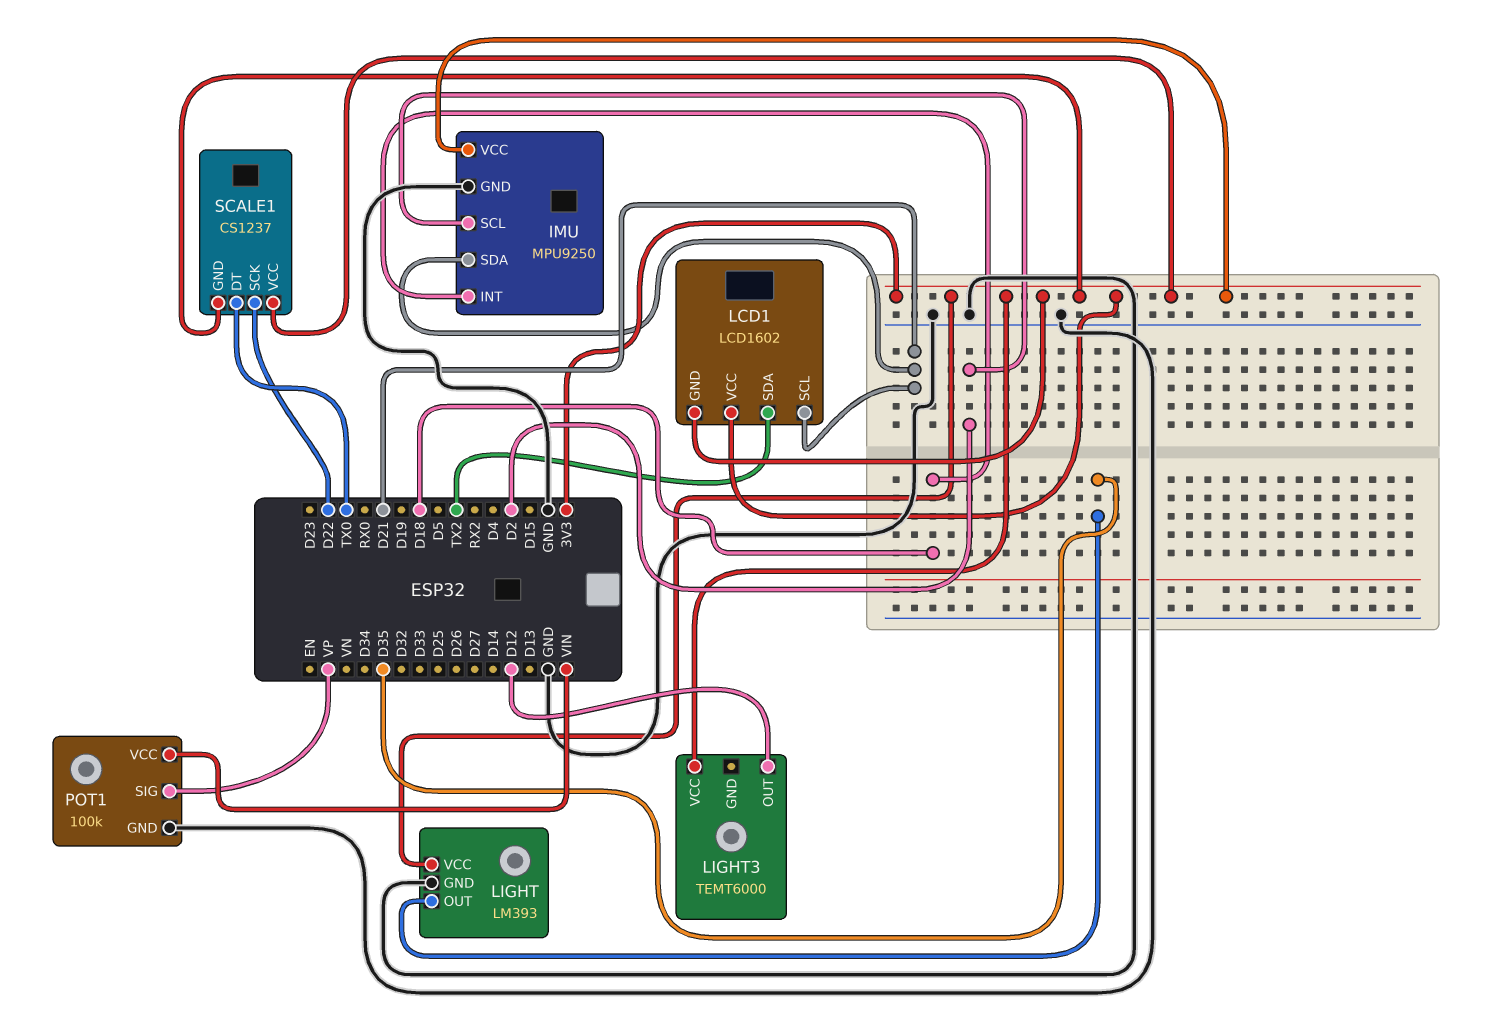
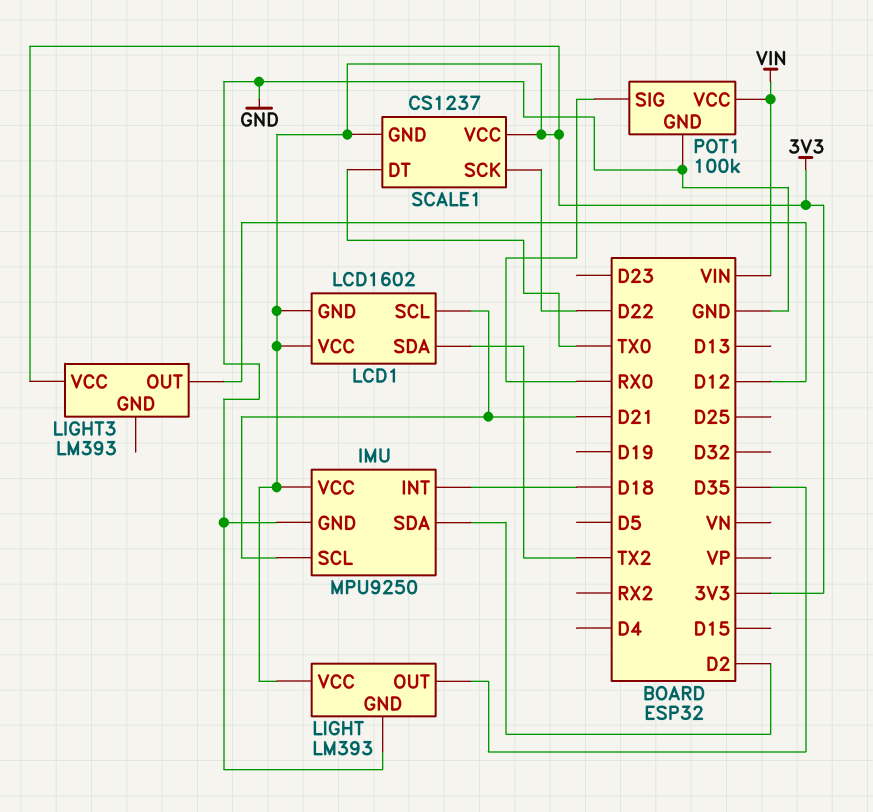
IMU pin SCL: D2 -> D21
IMU pin SDA: D21 -> D2
LIGHT3: TEMT6000 -> LM393
POT1 pin SIG: VP -> RX0

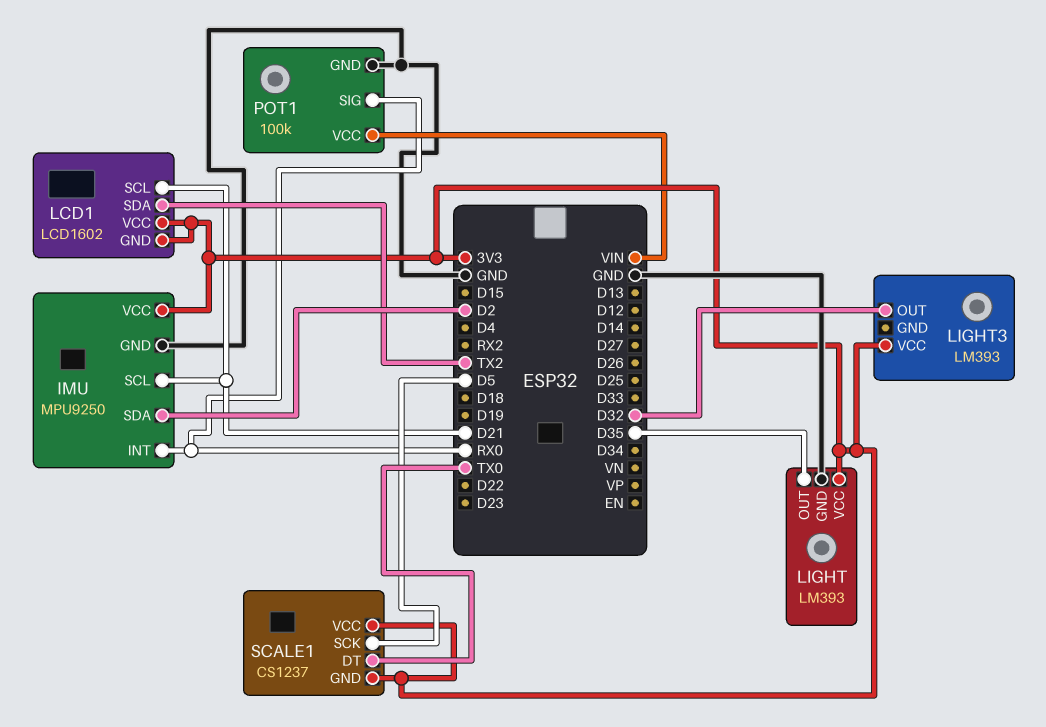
IMU pin INT: D18 -> RX0
LIGHT3 pin OUT: D12 -> D32
SCALE1 pin SCK: D22 -> D5

